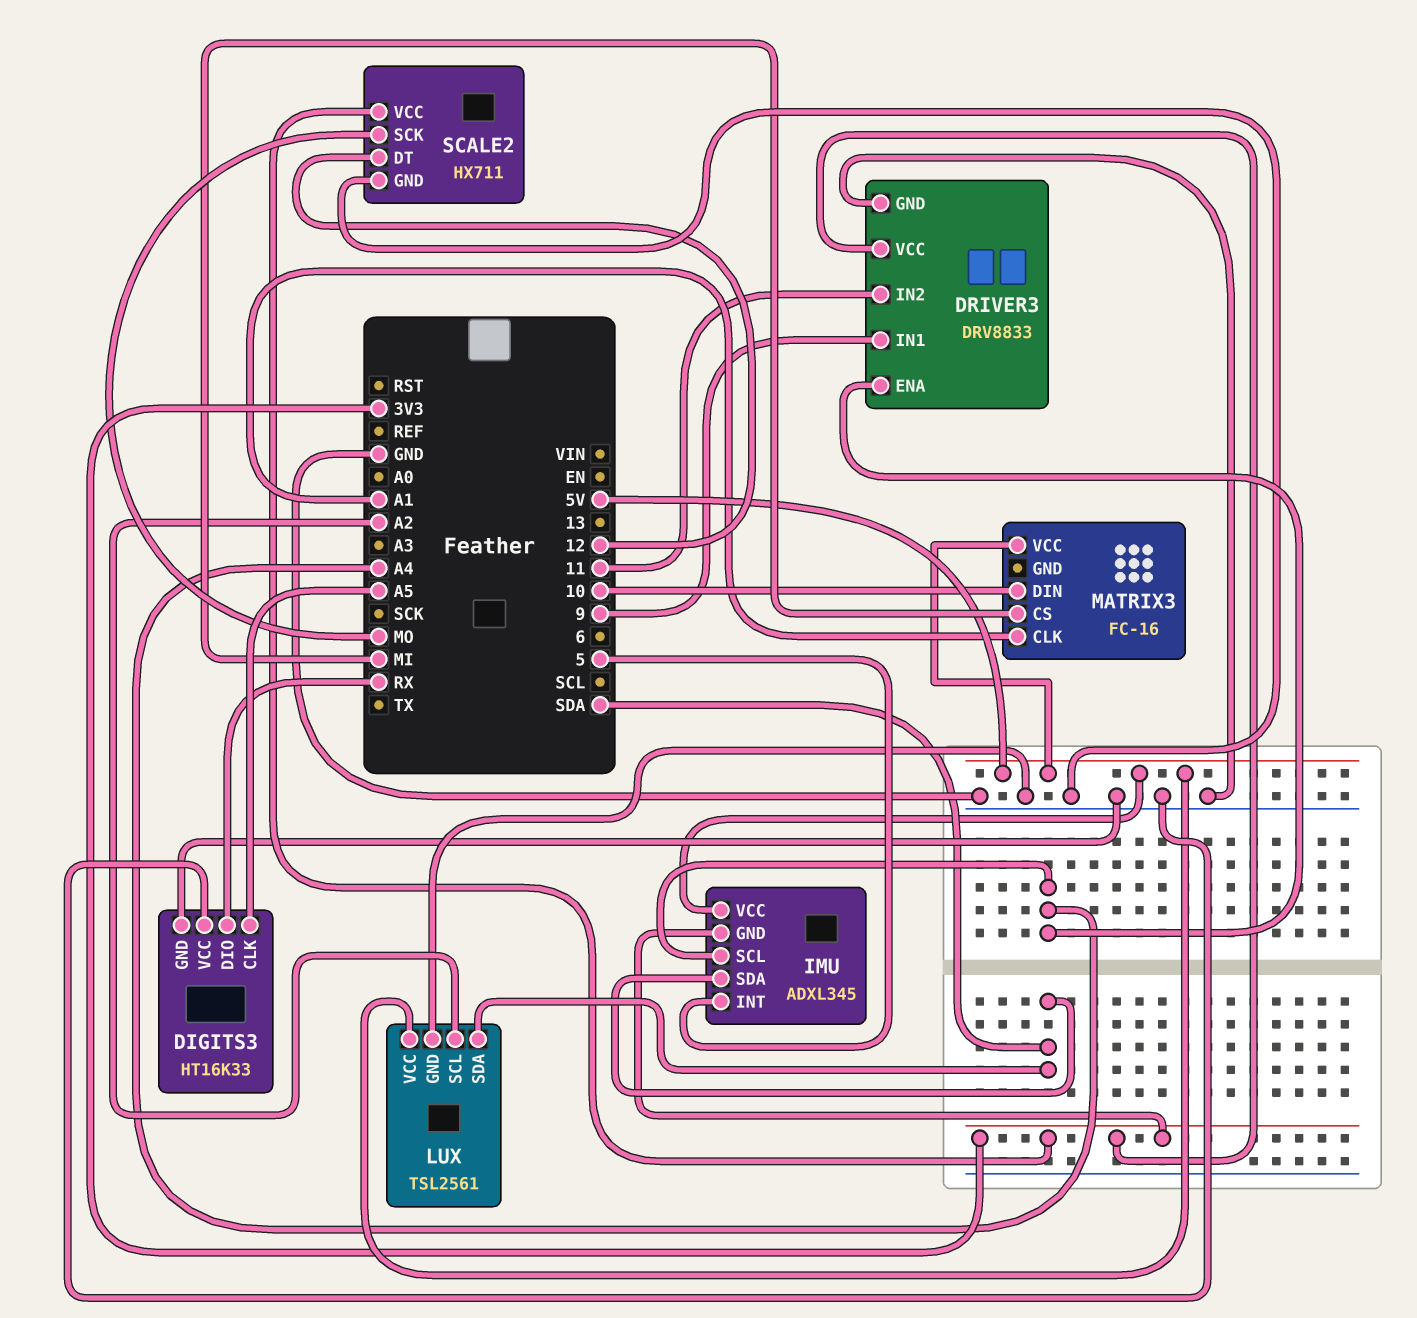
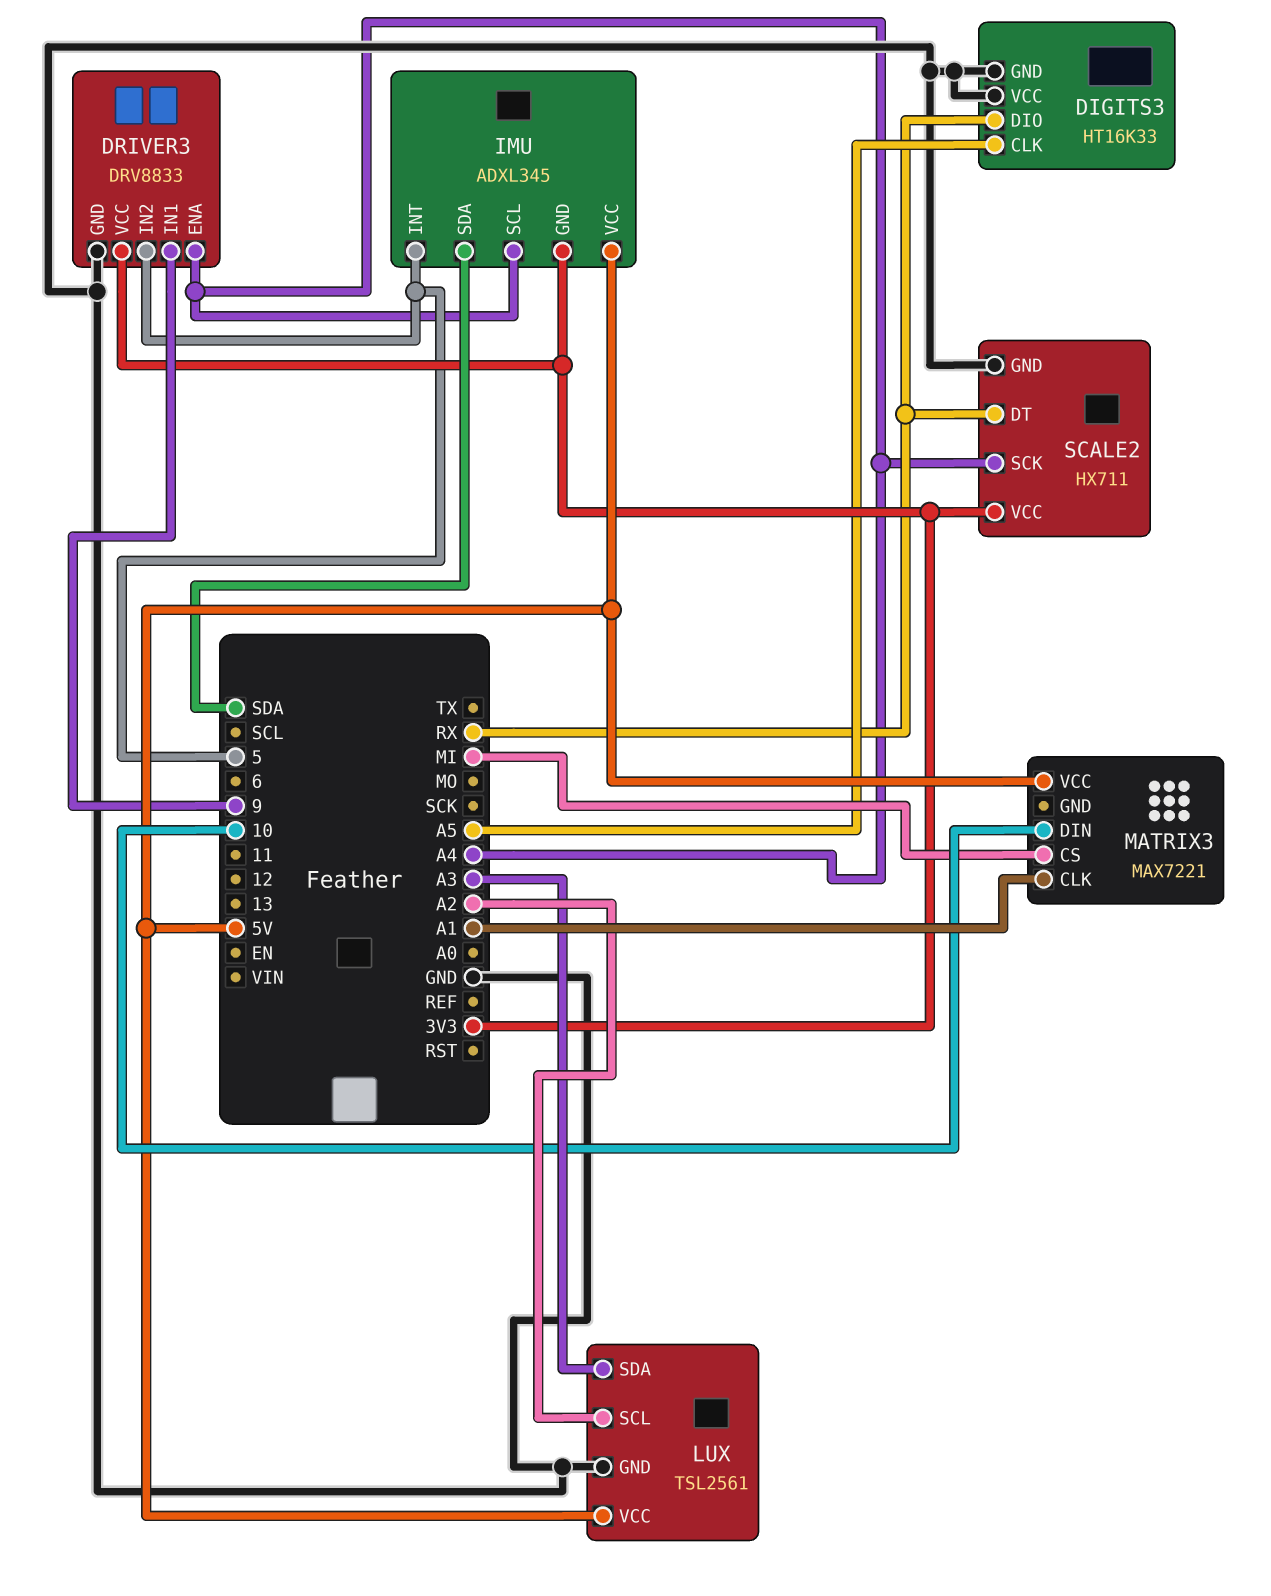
DRIVER3 pin IN2: 11 -> 5
LUX pin SDA: SDA -> A3
MATRIX3: FC-16 -> MAX7221
SCALE2 pin DT: 12 -> RX
SCALE2 pin SCK: MO -> A4

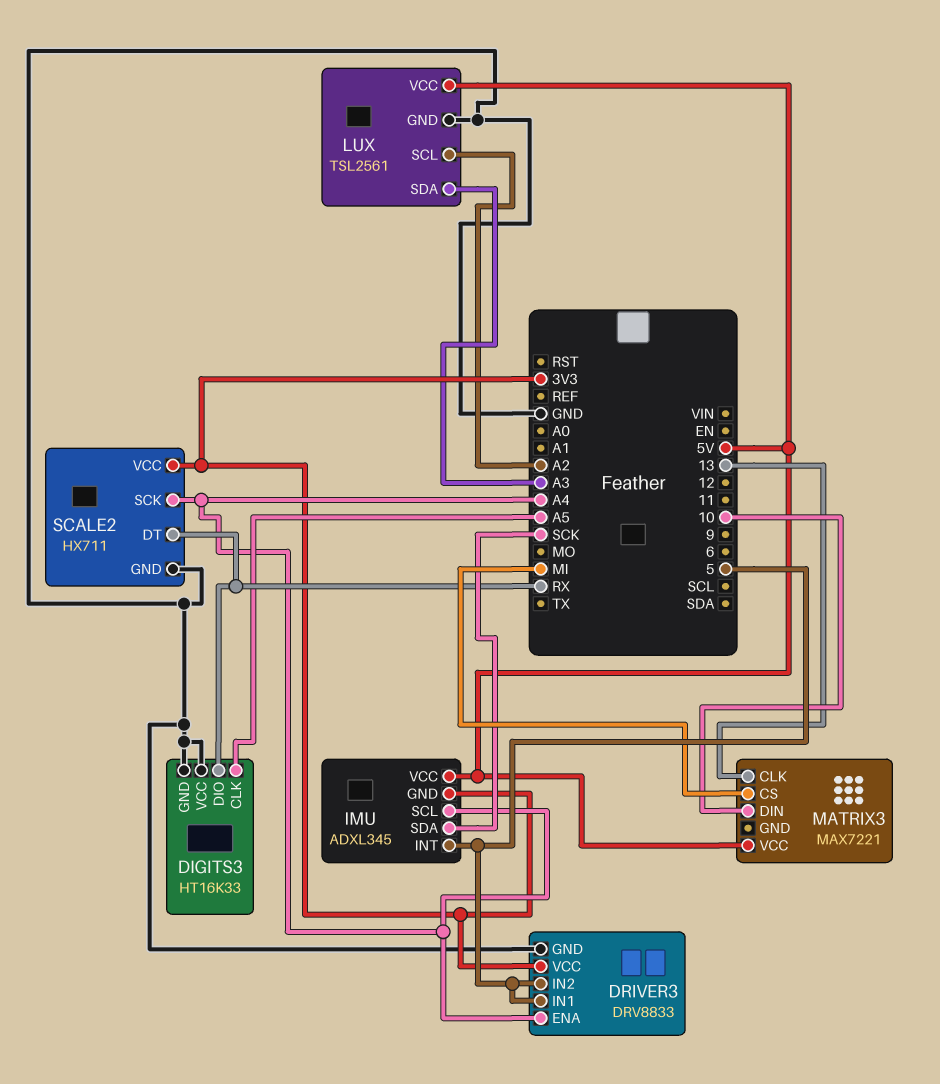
DRIVER3 pin IN1: 9 -> 5
IMU pin SDA: SDA -> SCK
MATRIX3 pin CLK: A1 -> 13

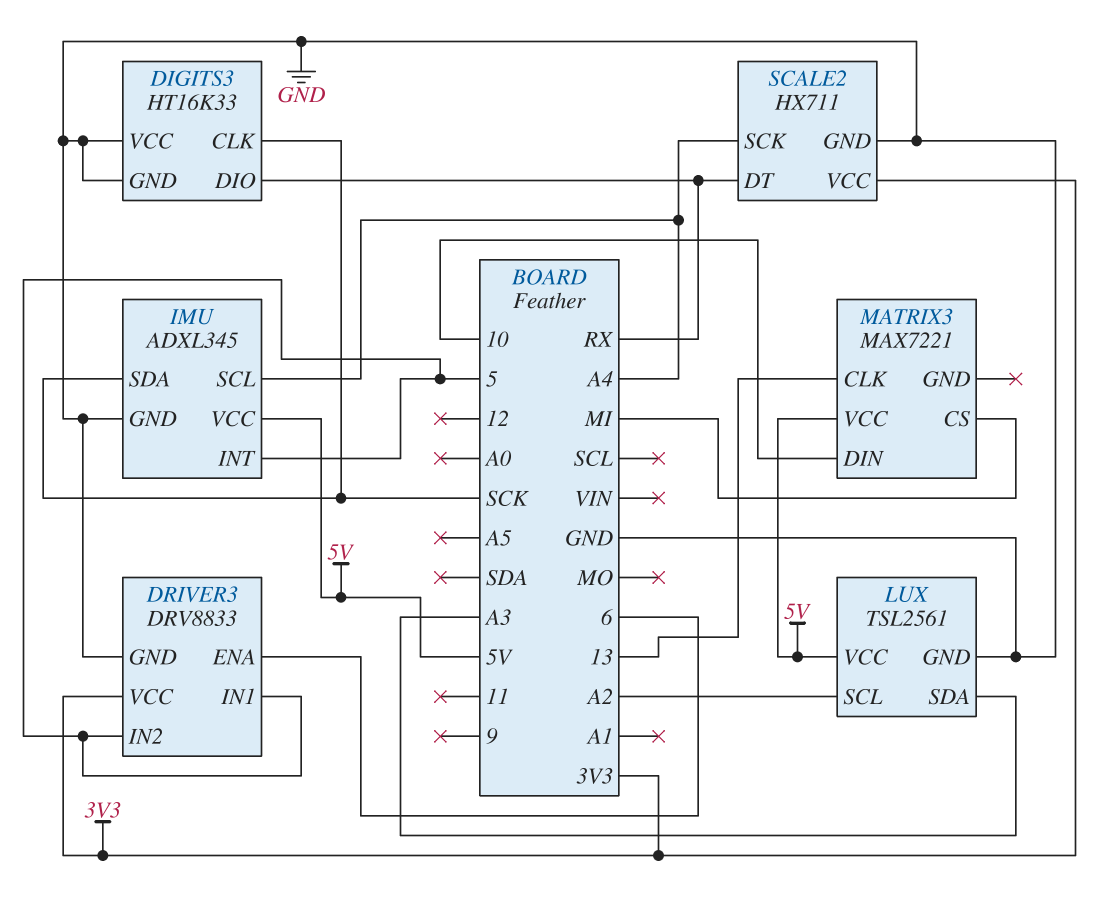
DIGITS3 pin CLK: A5 -> SCK
DRIVER3 pin ENA: A4 -> 6
IMU pin GND: 3V3 -> GND

